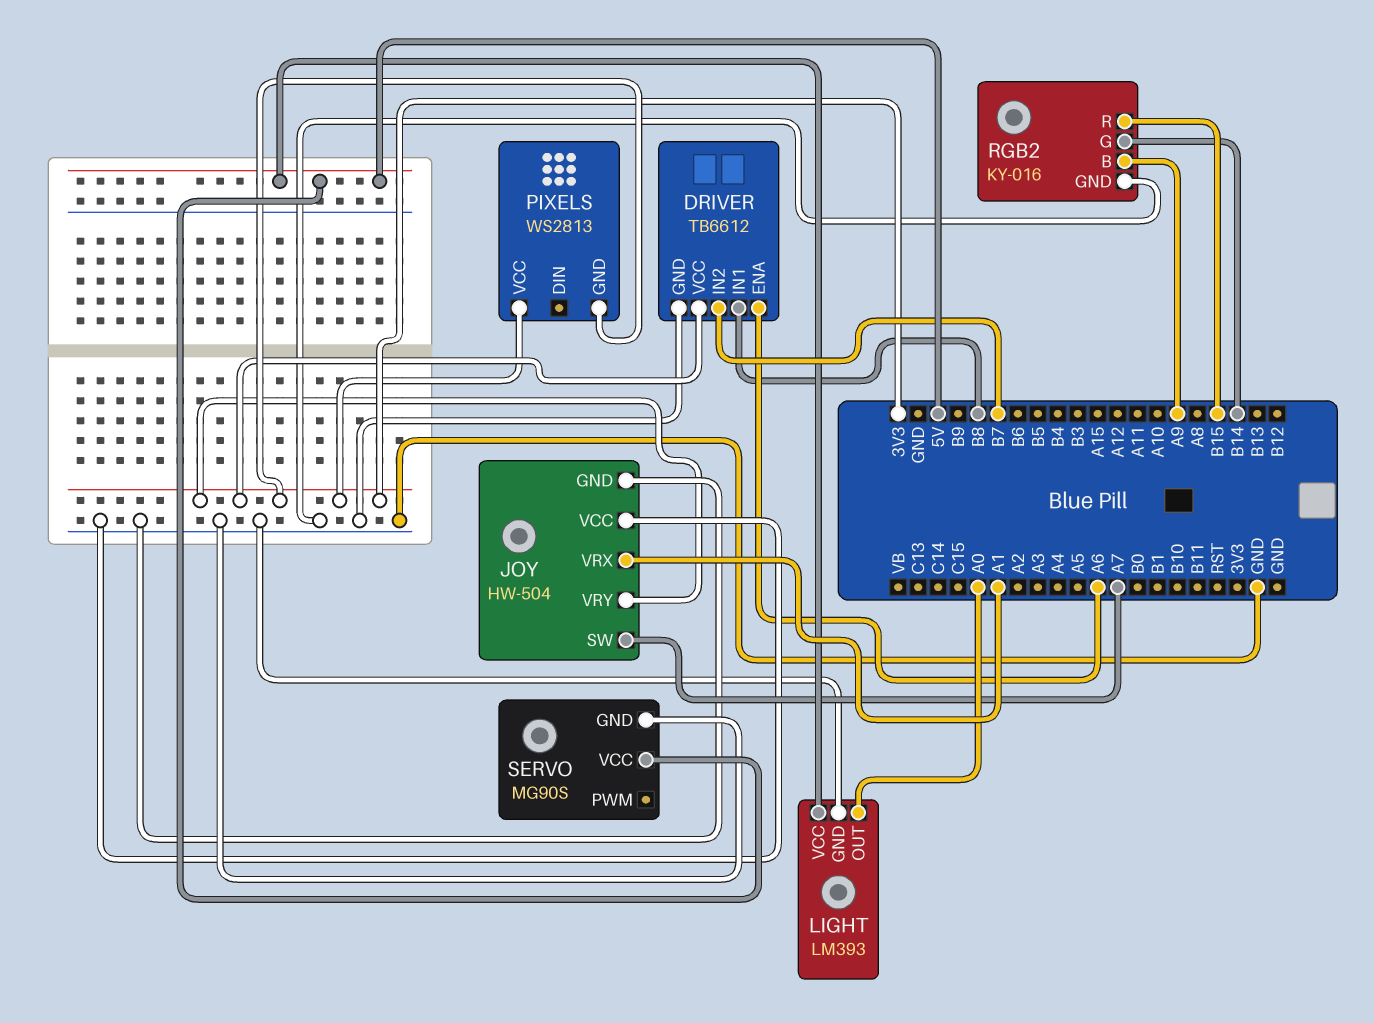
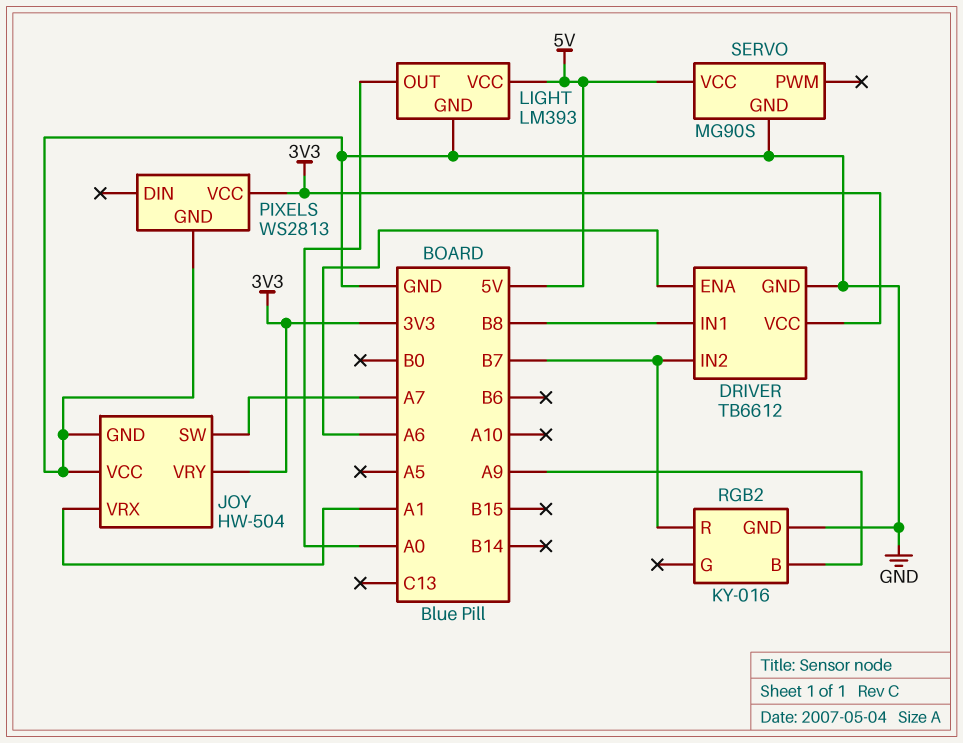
PIXELS pin GND: 3V3 -> GND
RGB2 pin G: B14 -> none
RGB2 pin R: B15 -> B7

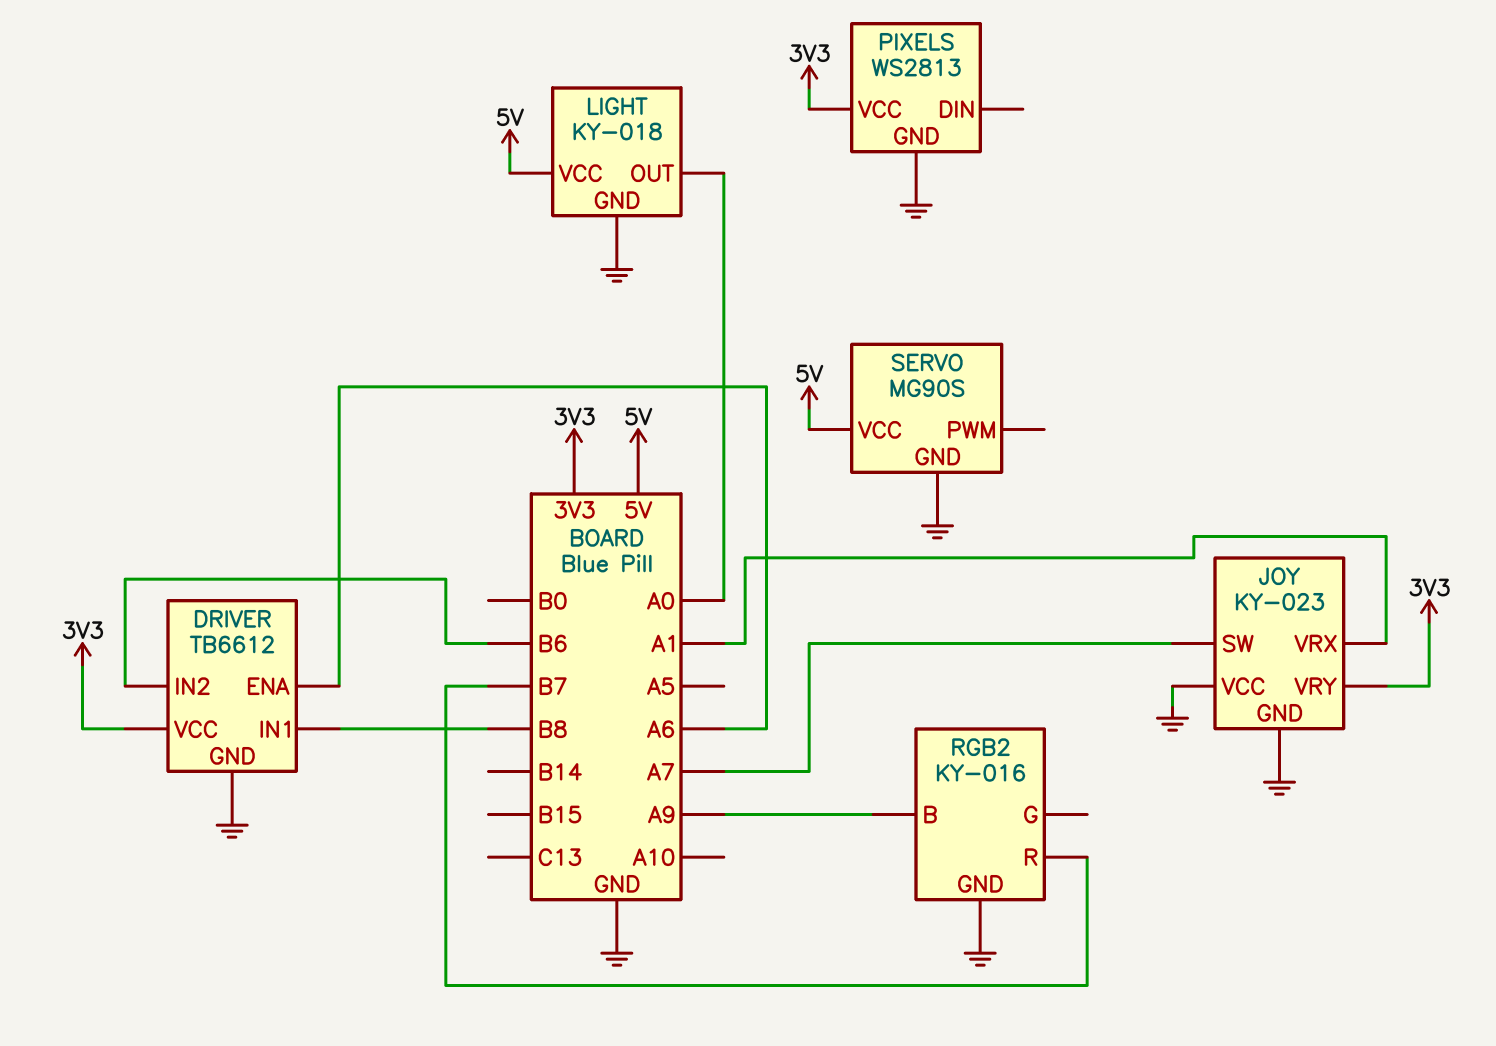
DRIVER pin IN2: B7 -> B6
JOY: HW-504 -> KY-023
LIGHT: LM393 -> KY-018

